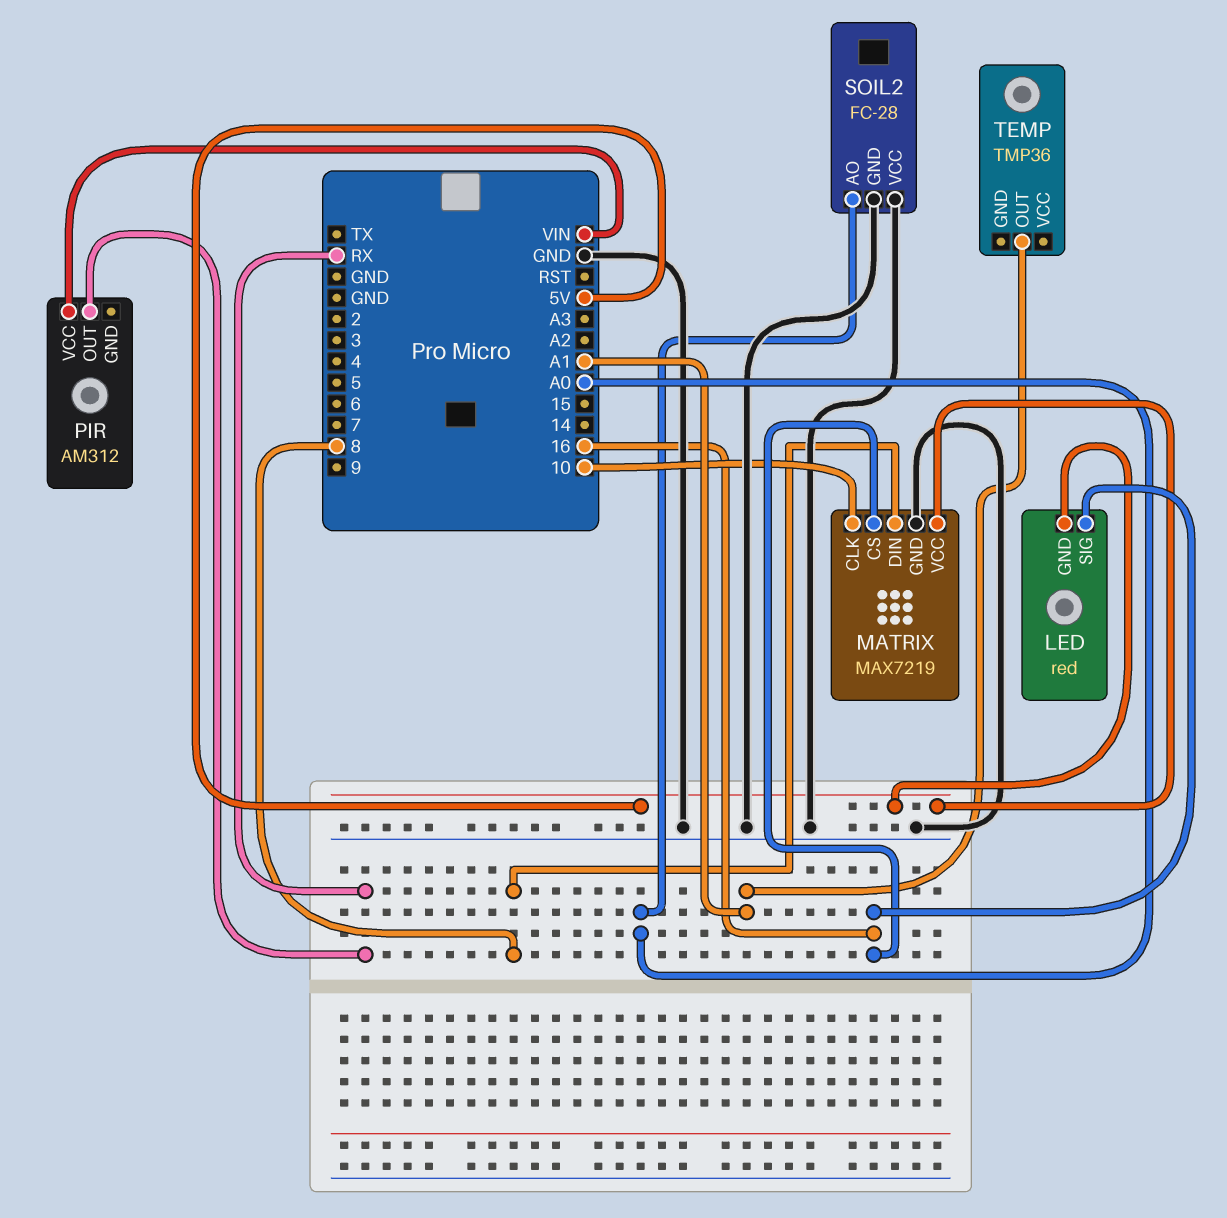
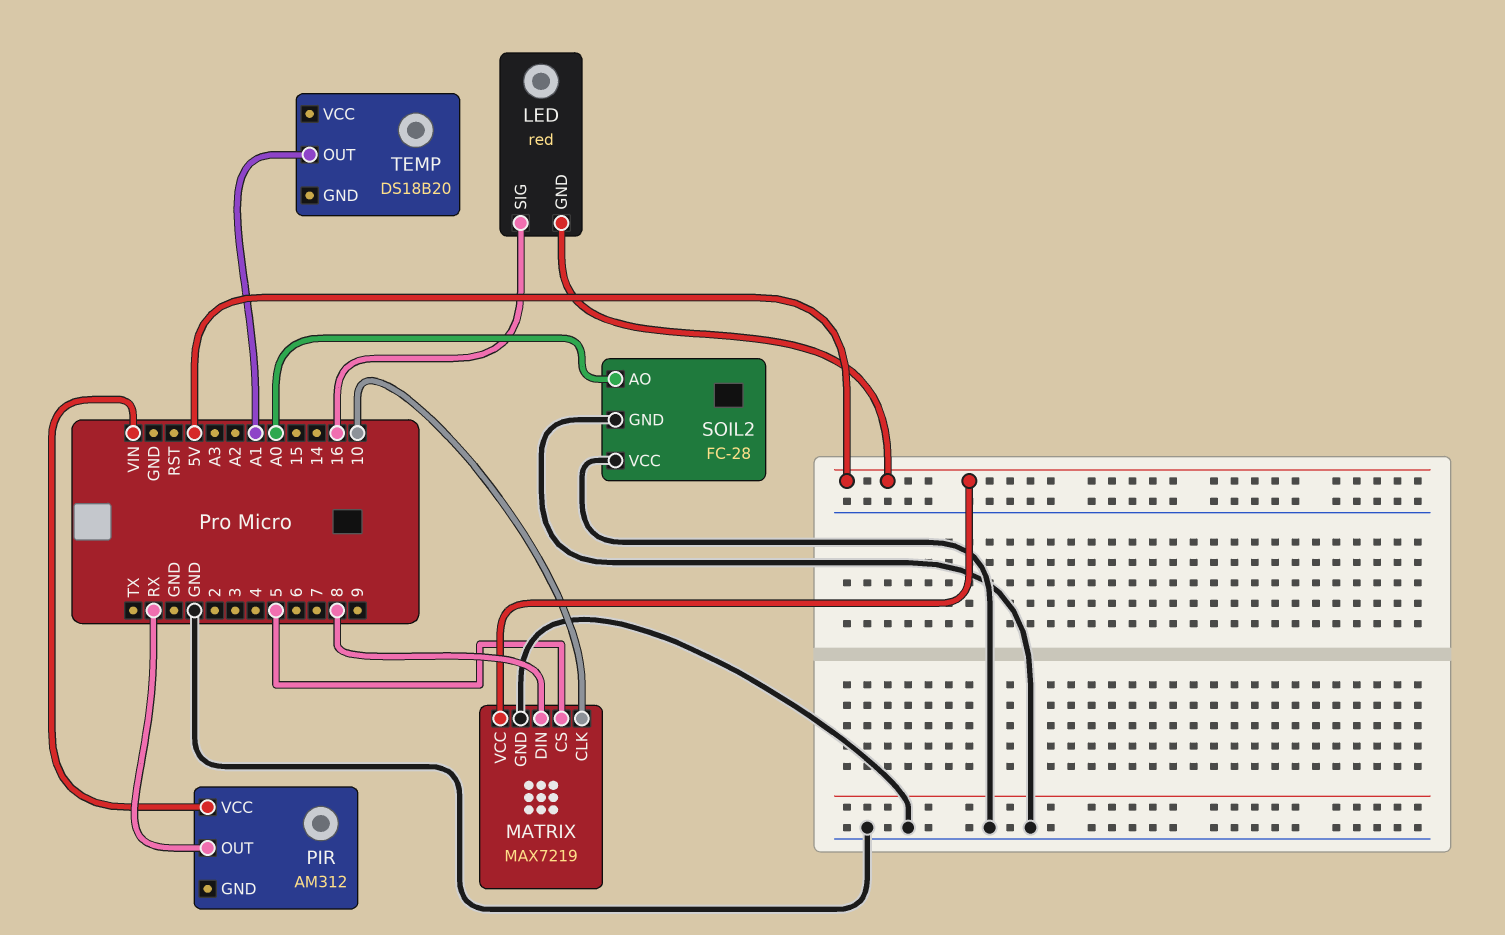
MATRIX pin CS: 16 -> 5
TEMP: TMP36 -> DS18B20

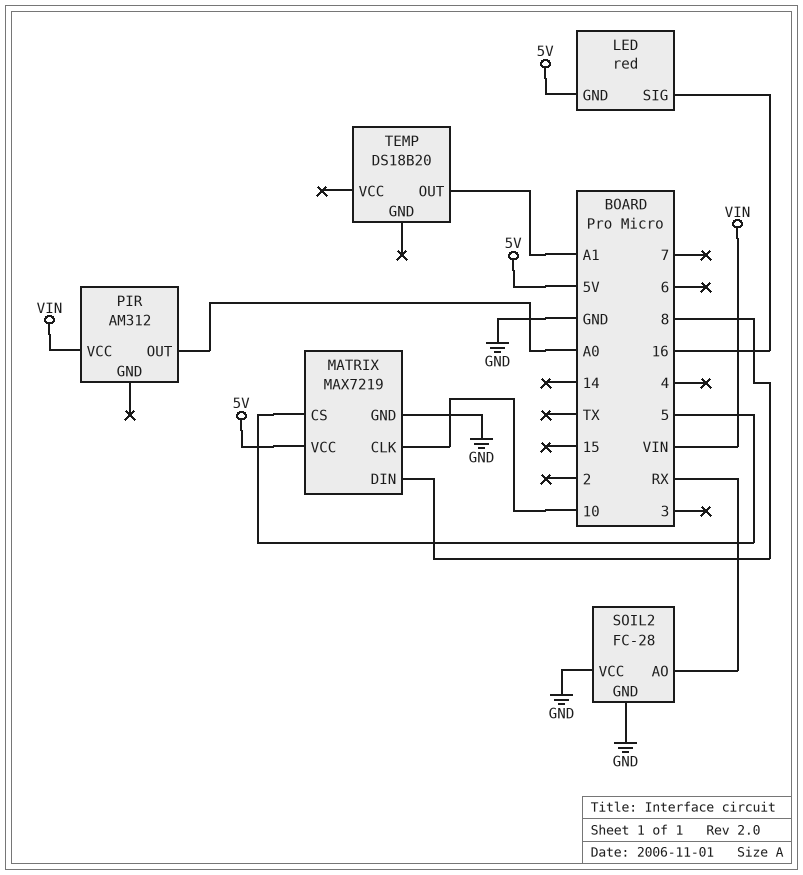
PIR pin OUT: RX -> A0
SOIL2 pin AO: A0 -> RX

